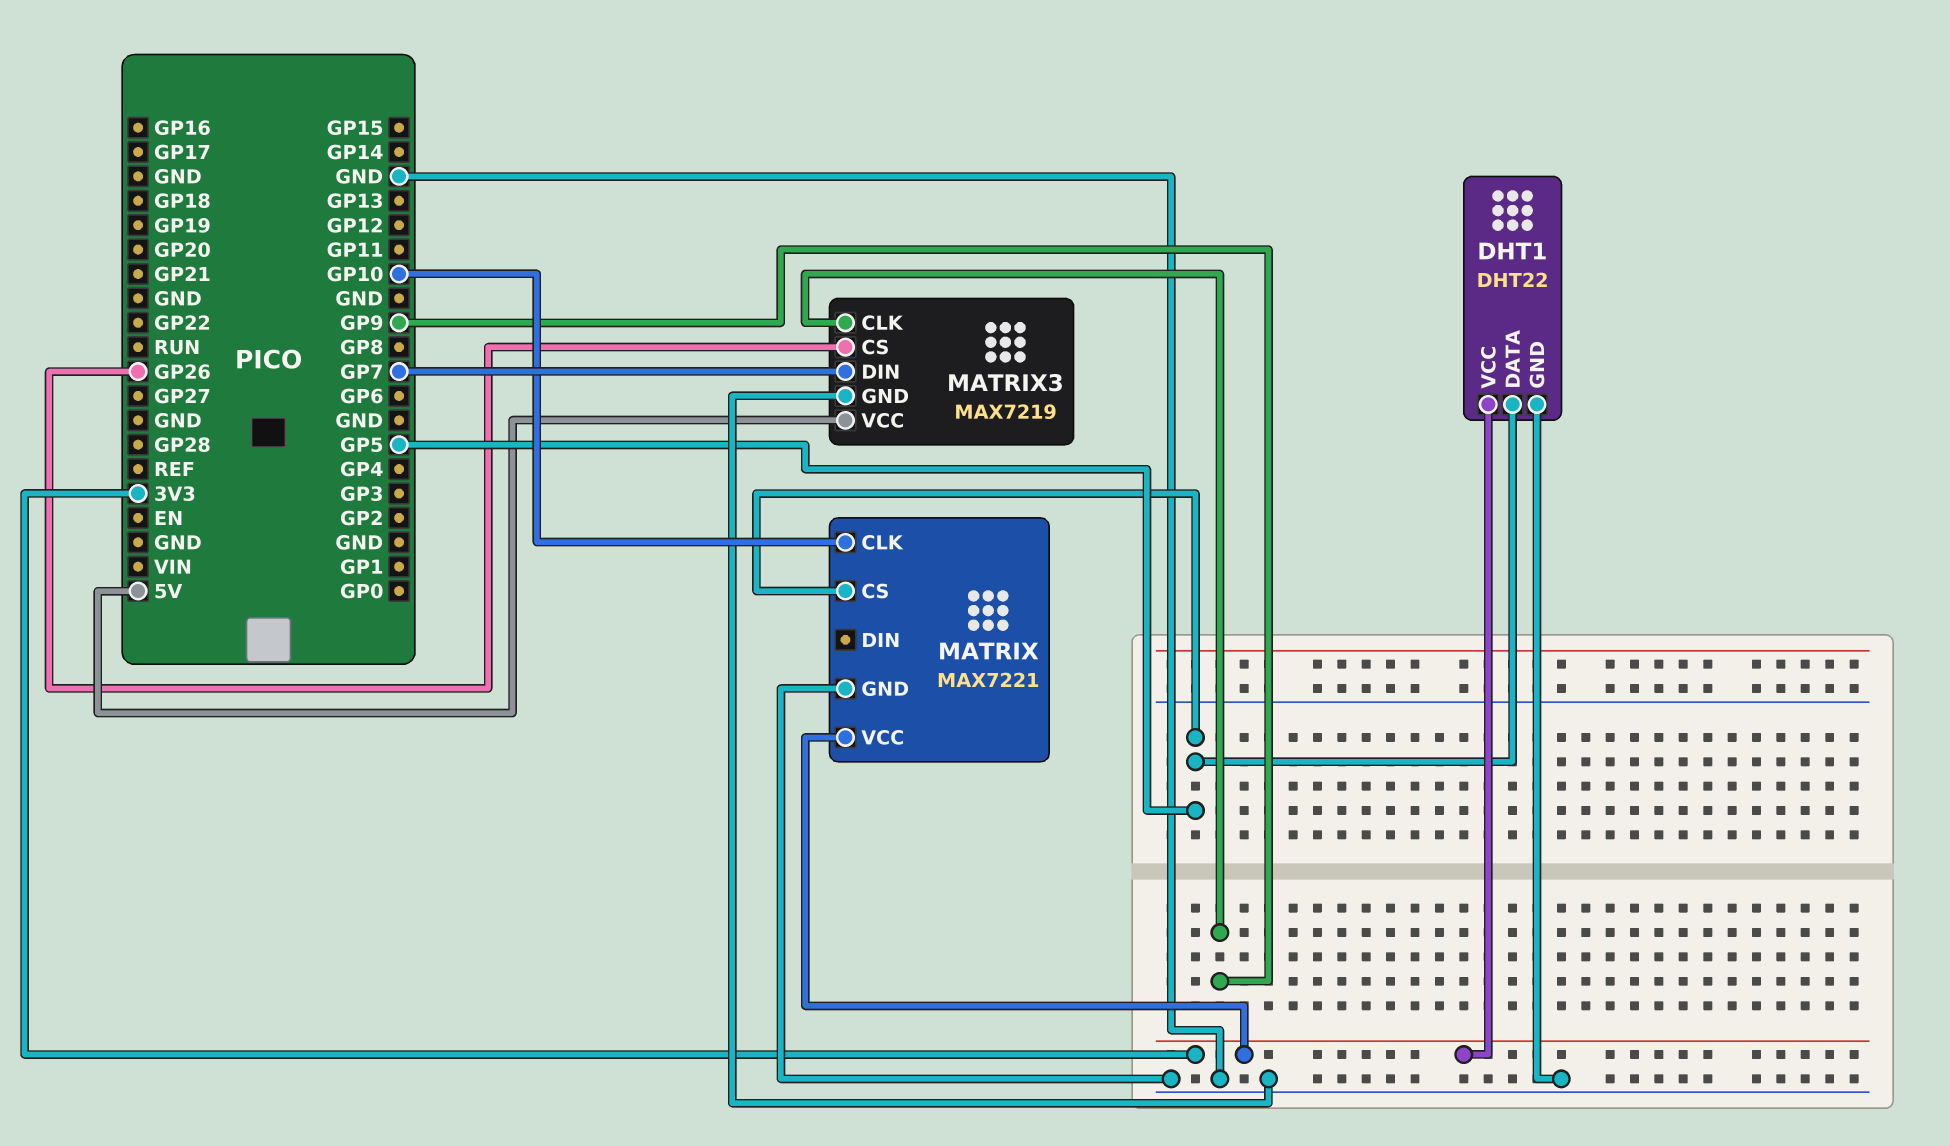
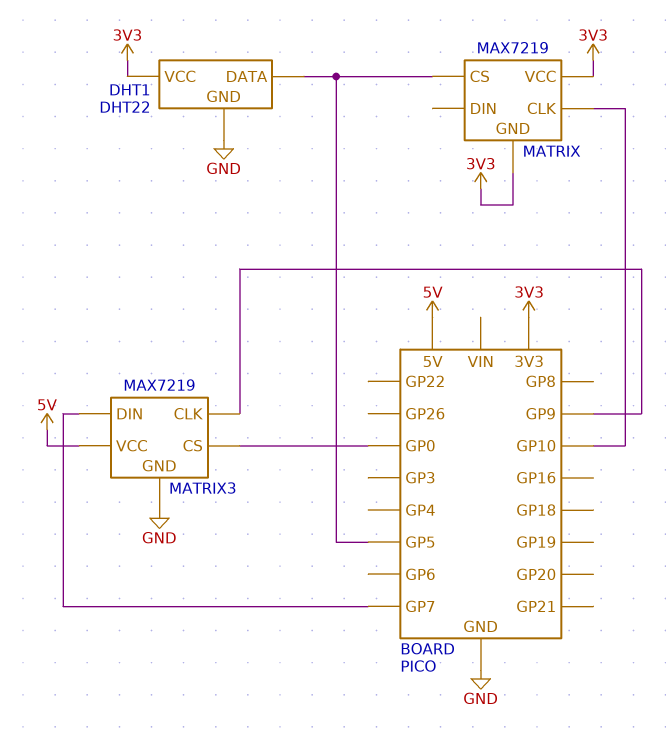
MATRIX: MAX7221 -> MAX7219
MATRIX pin GND: GND -> 3V3
MATRIX3 pin CS: GP26 -> GP0

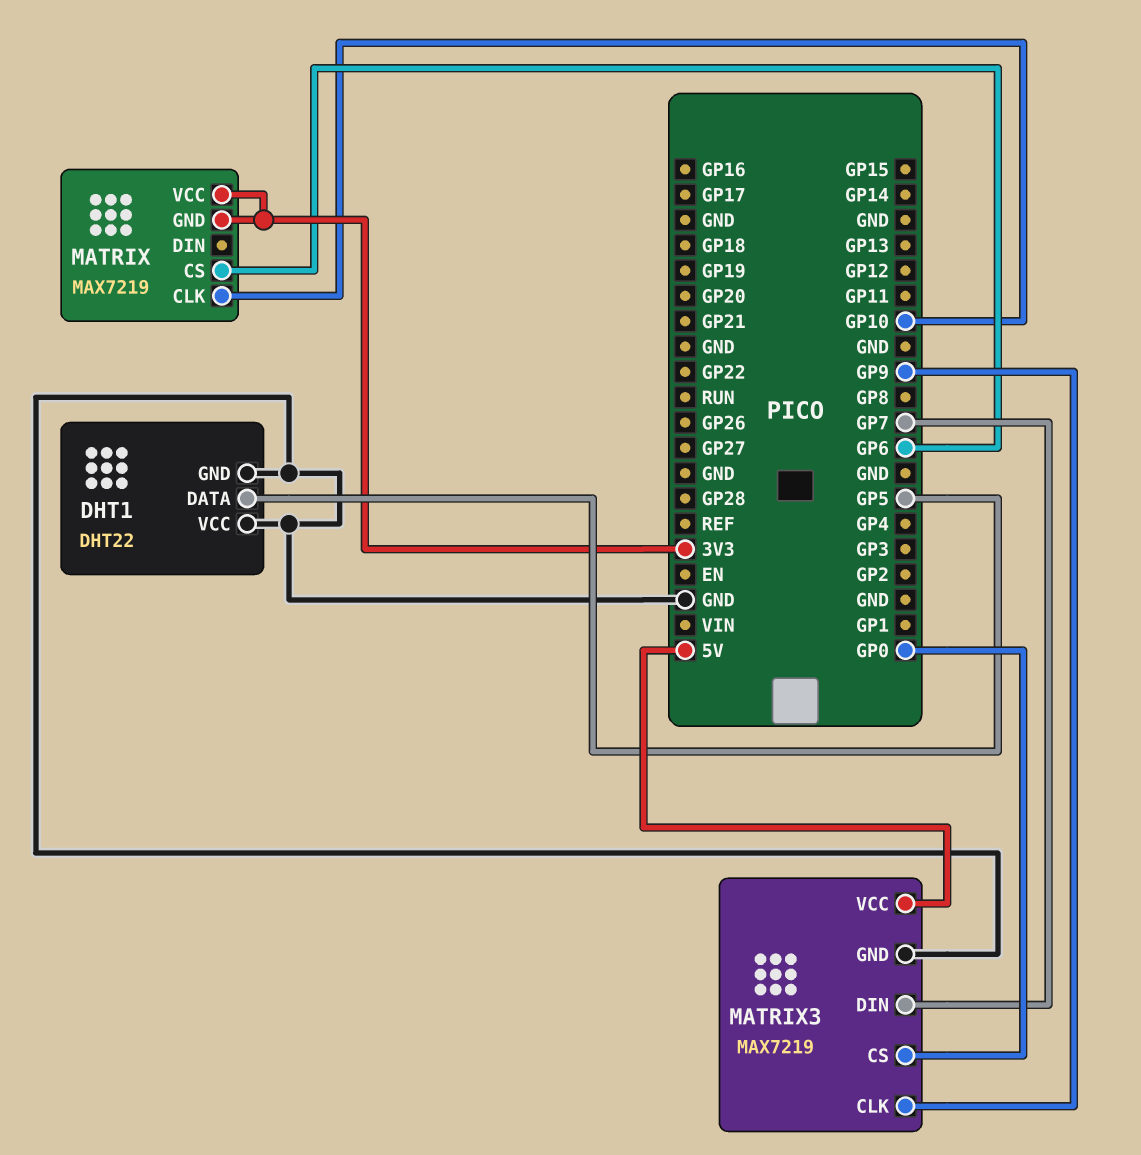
DHT1 pin VCC: 3V3 -> GND
MATRIX pin CS: GP5 -> GP6

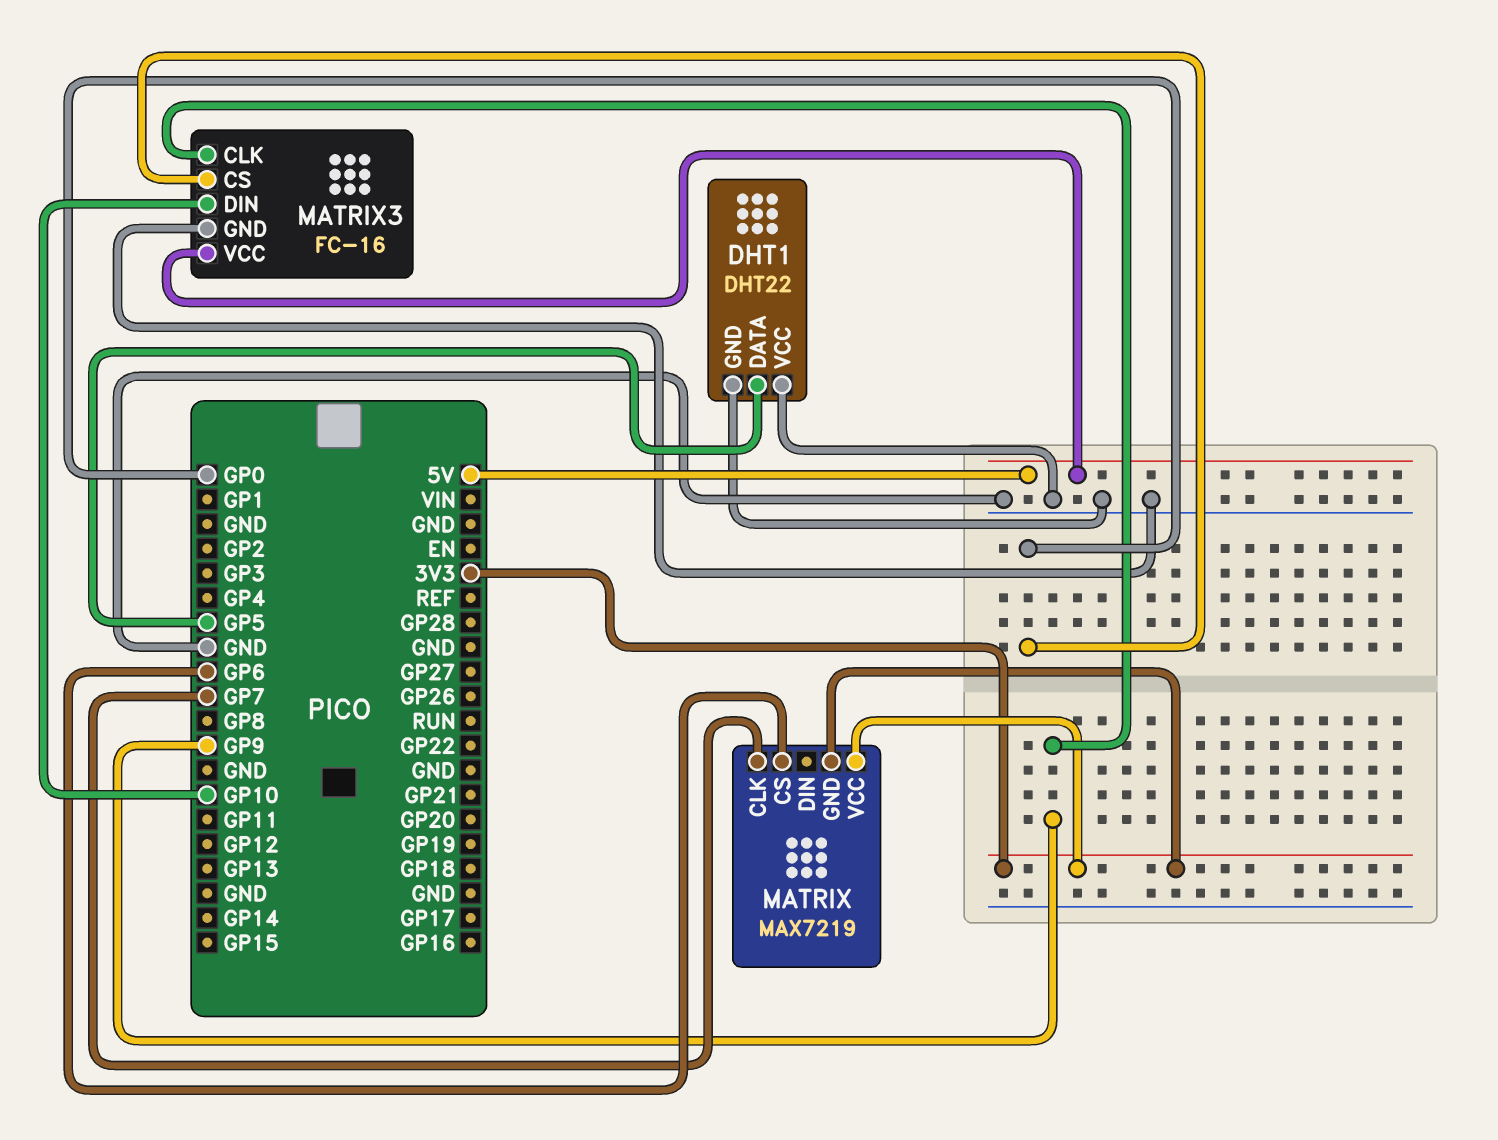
MATRIX pin CLK: GP10 -> GP7
MATRIX3: MAX7219 -> FC-16
MATRIX3 pin DIN: GP7 -> GP10

